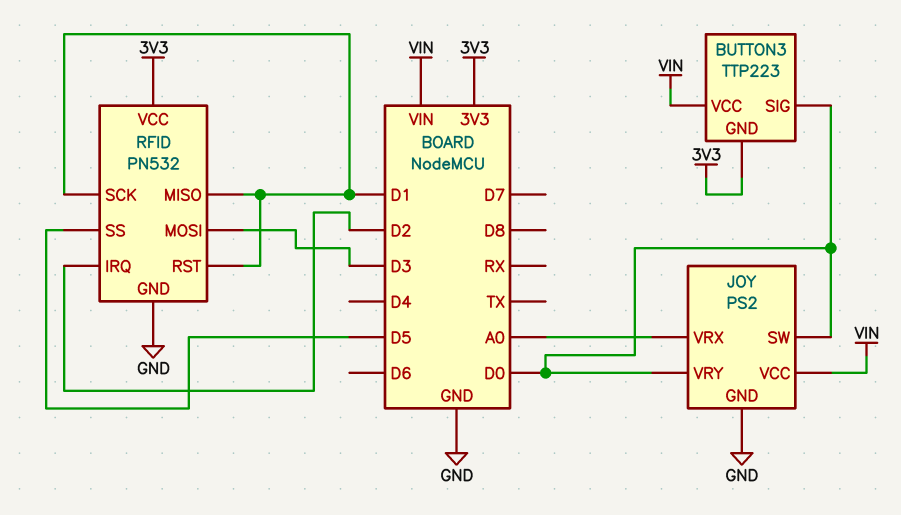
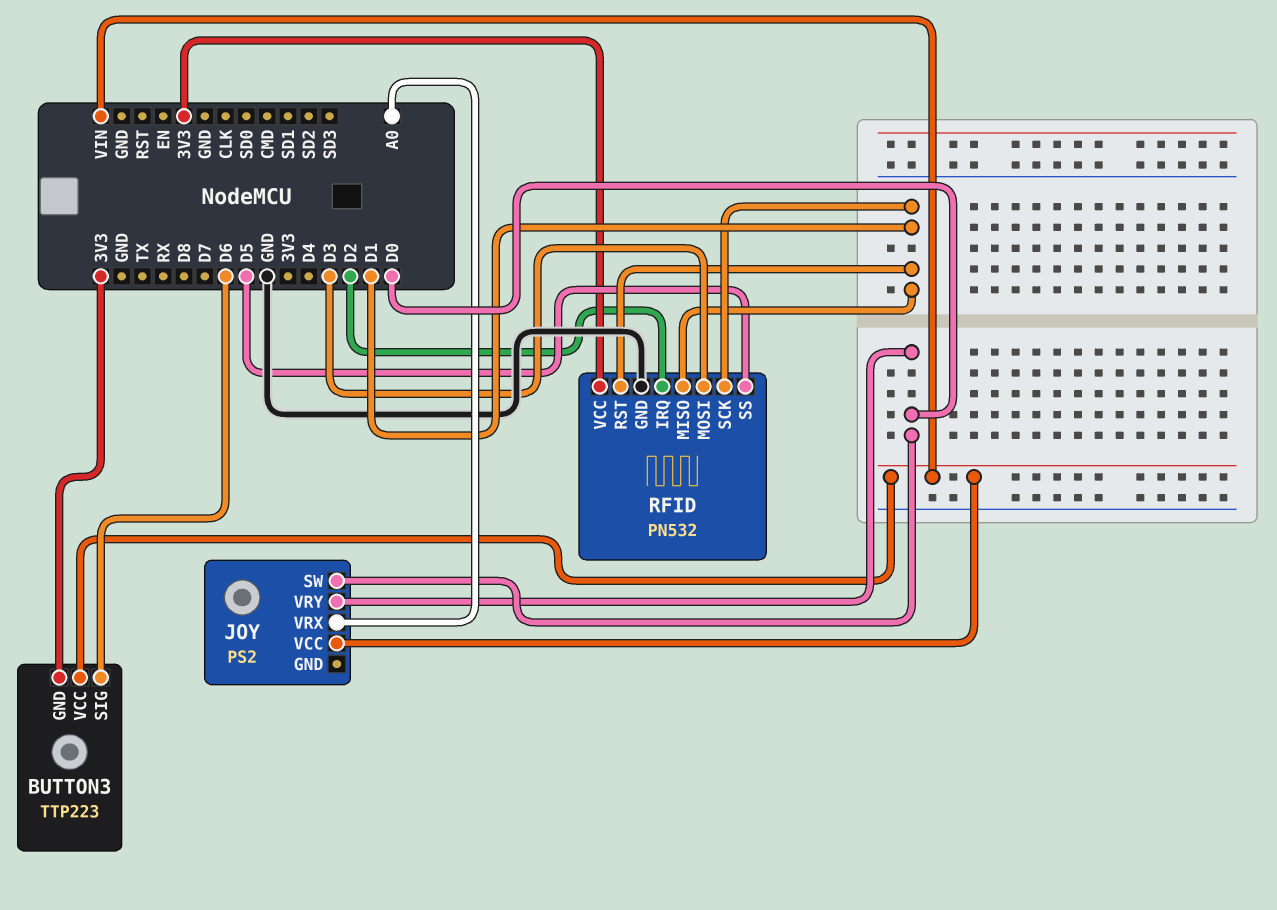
BUTTON3 pin SIG: D0 -> D6
JOY pin GND: GND -> none

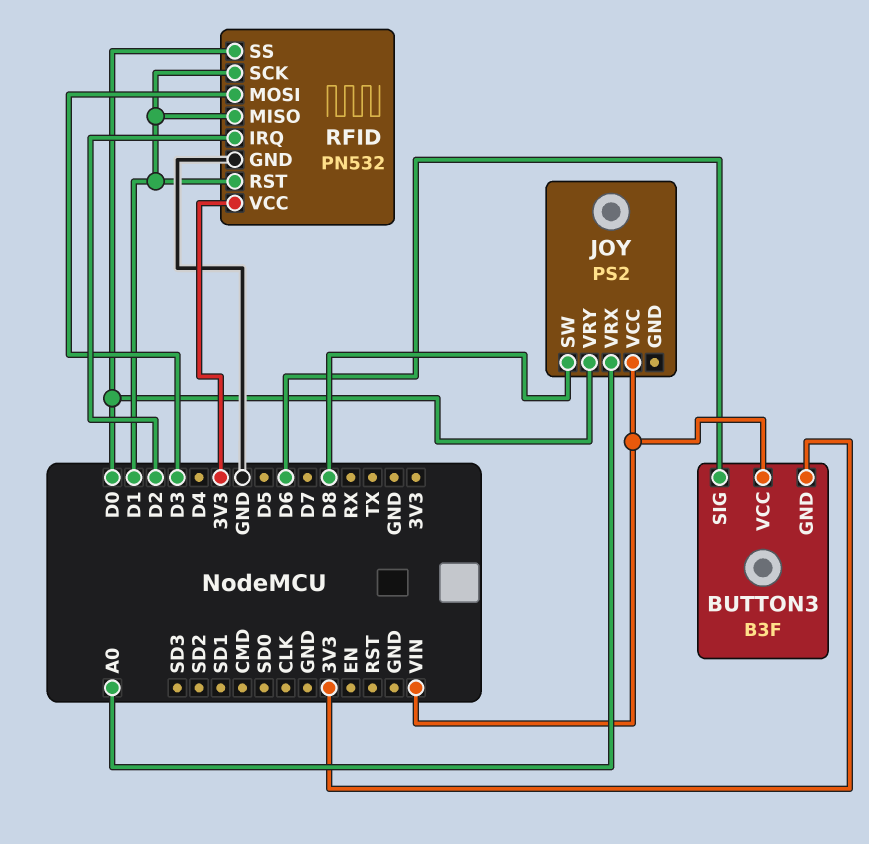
BUTTON3: TTP223 -> B3F
JOY pin SW: D0 -> D8
RFID pin SS: D5 -> D0

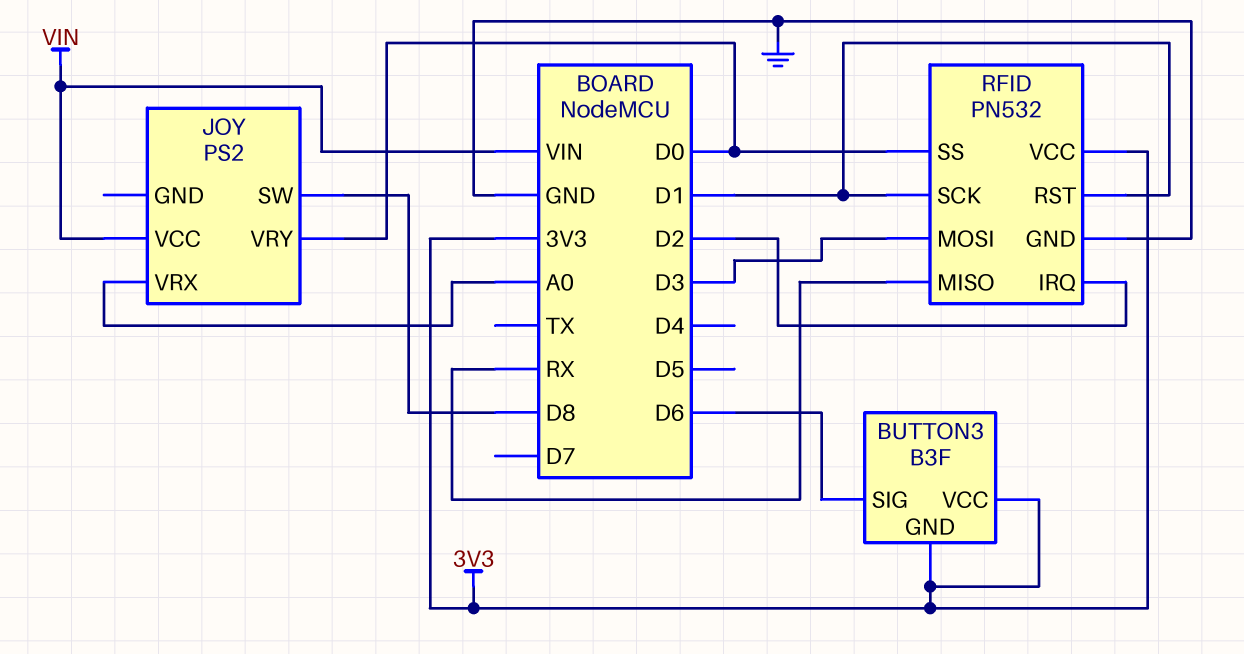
BUTTON3 pin VCC: VIN -> 3V3
RFID pin MISO: D1 -> RX

